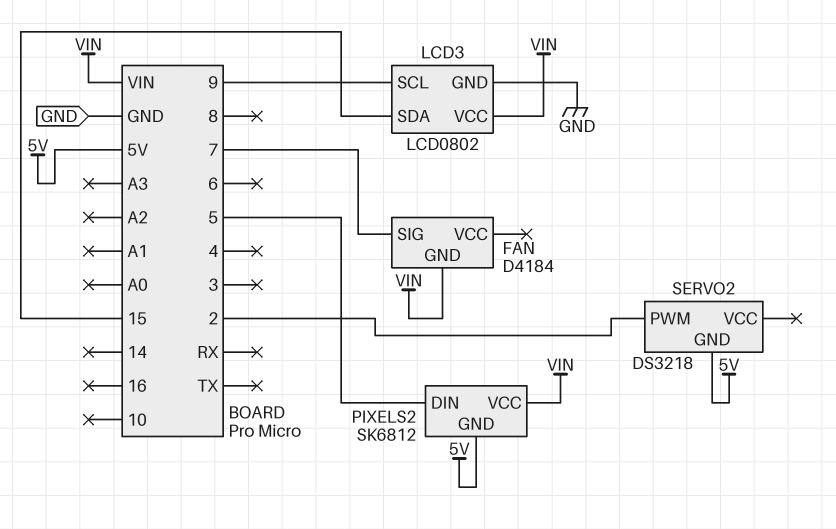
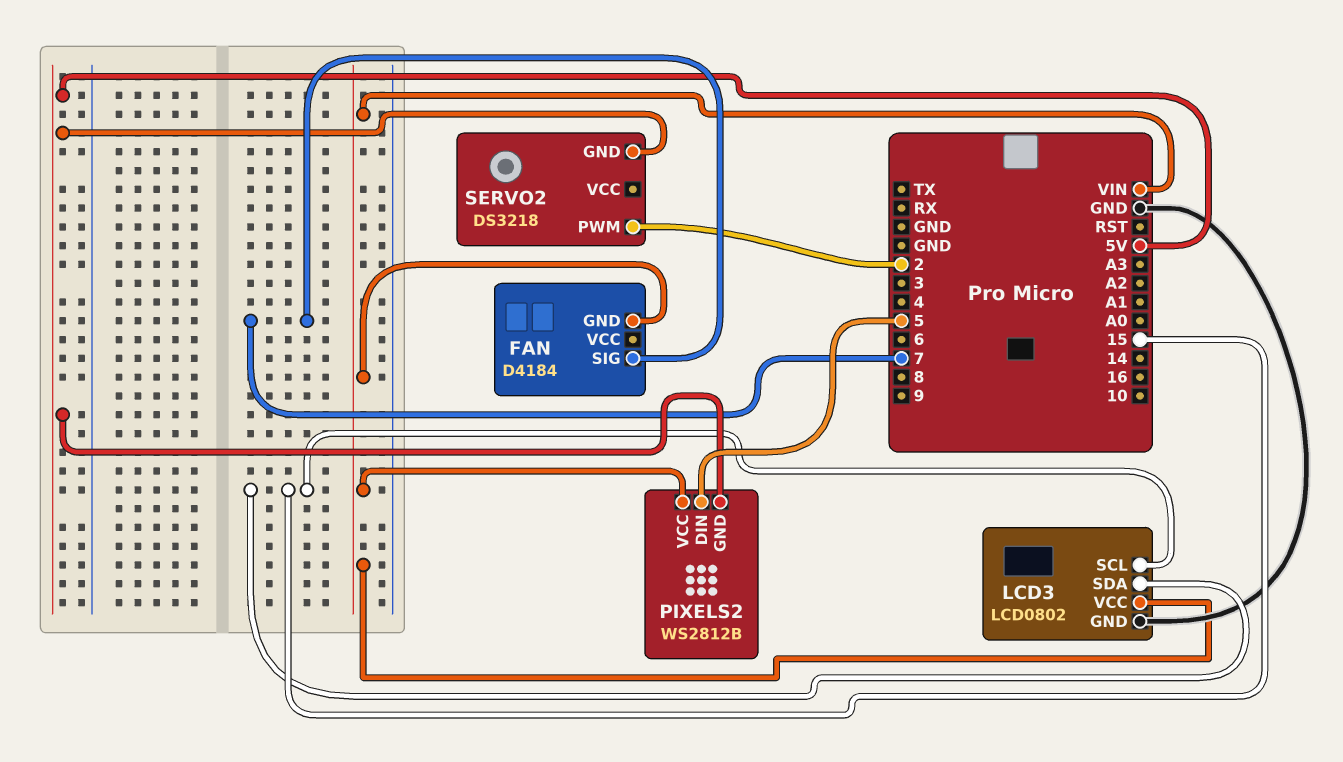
LCD3 pin SCL: 9 -> 15
PIXELS2: SK6812 -> WS2812B

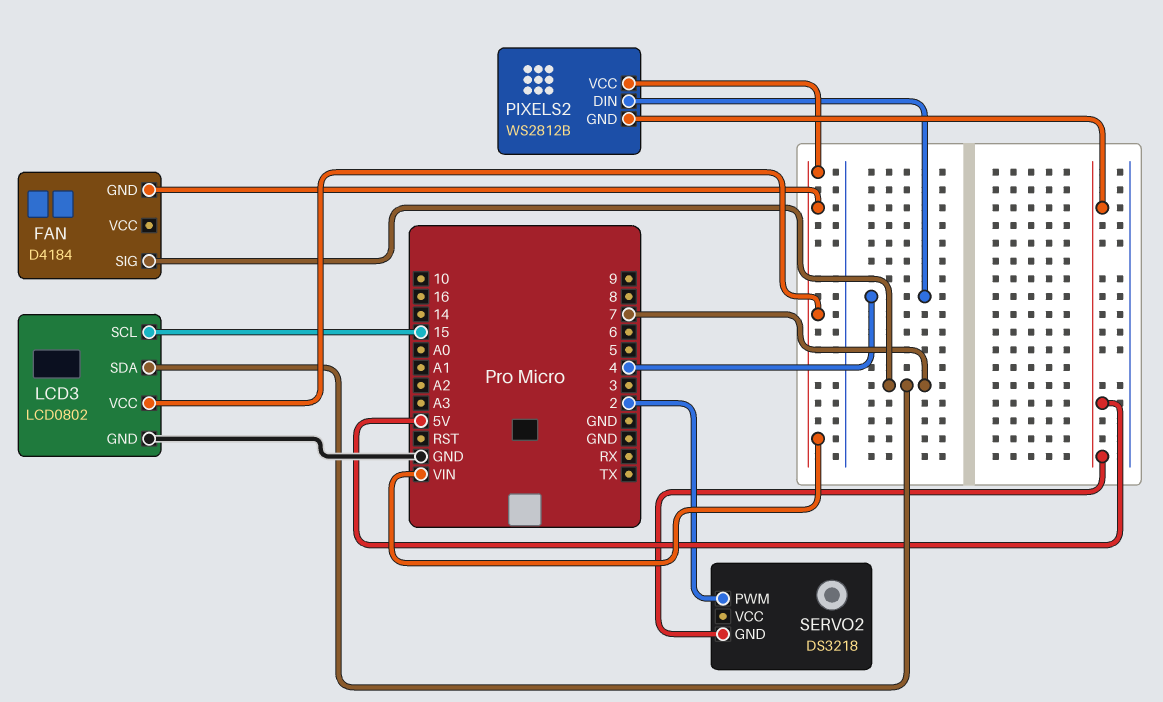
LCD3 pin SDA: 15 -> 7
PIXELS2 pin DIN: 5 -> 4

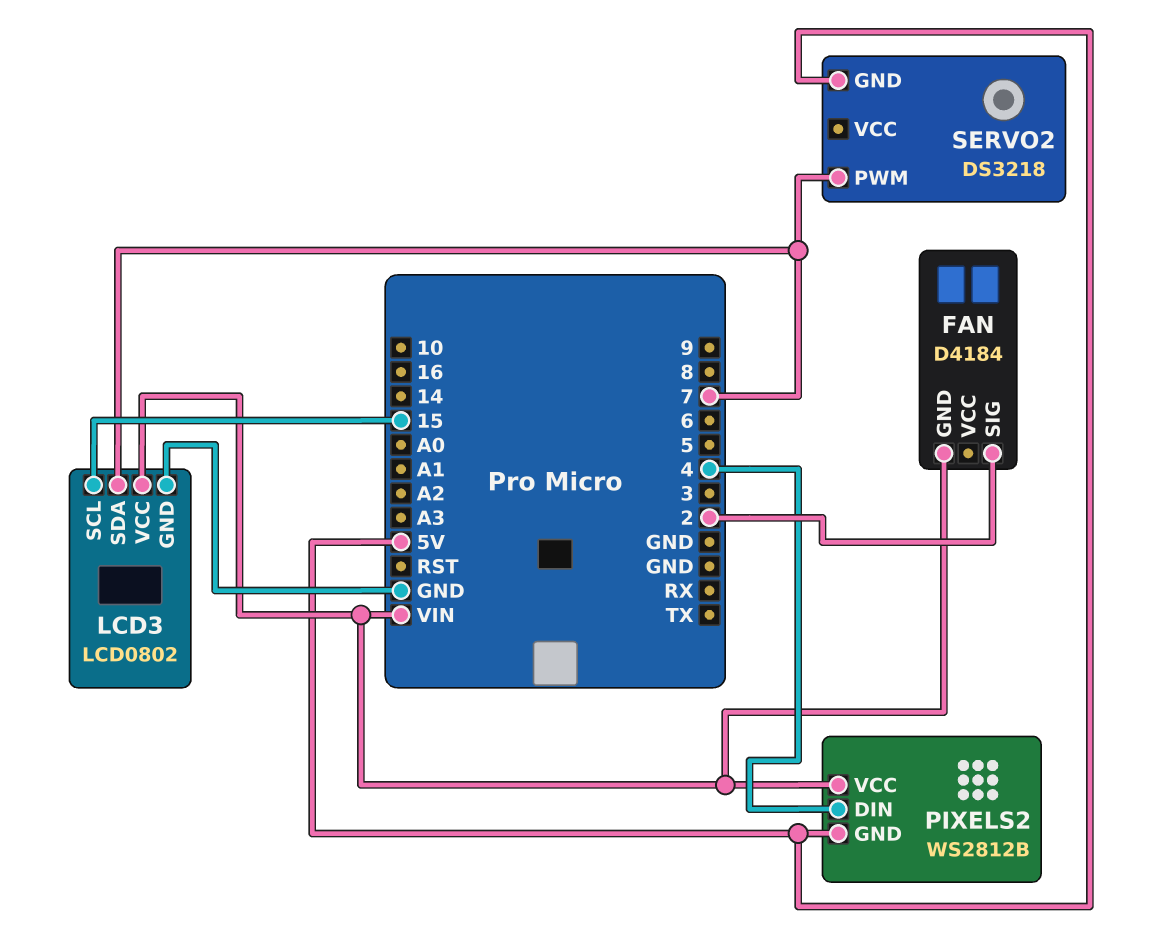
FAN pin SIG: 7 -> 2
SERVO2 pin PWM: 2 -> 7

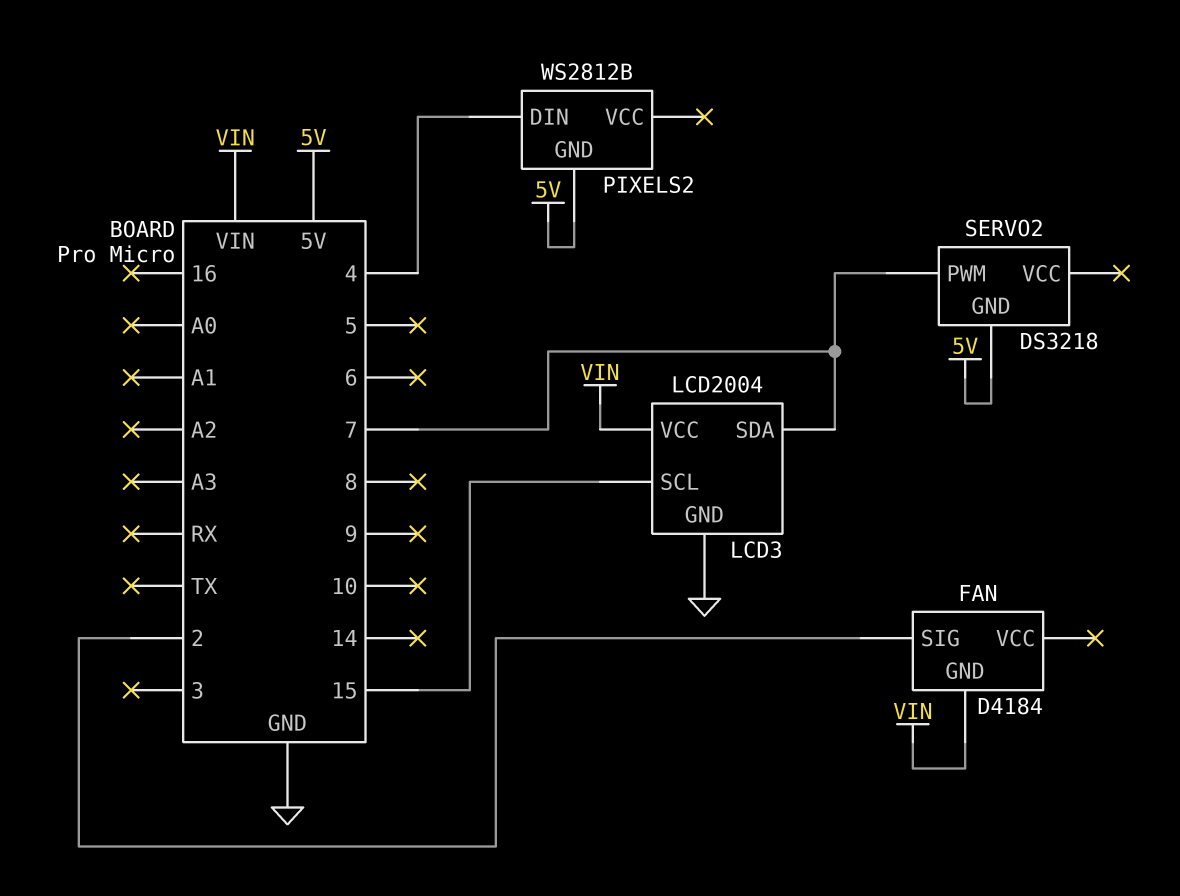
LCD3: LCD0802 -> LCD2004
PIXELS2 pin VCC: VIN -> none

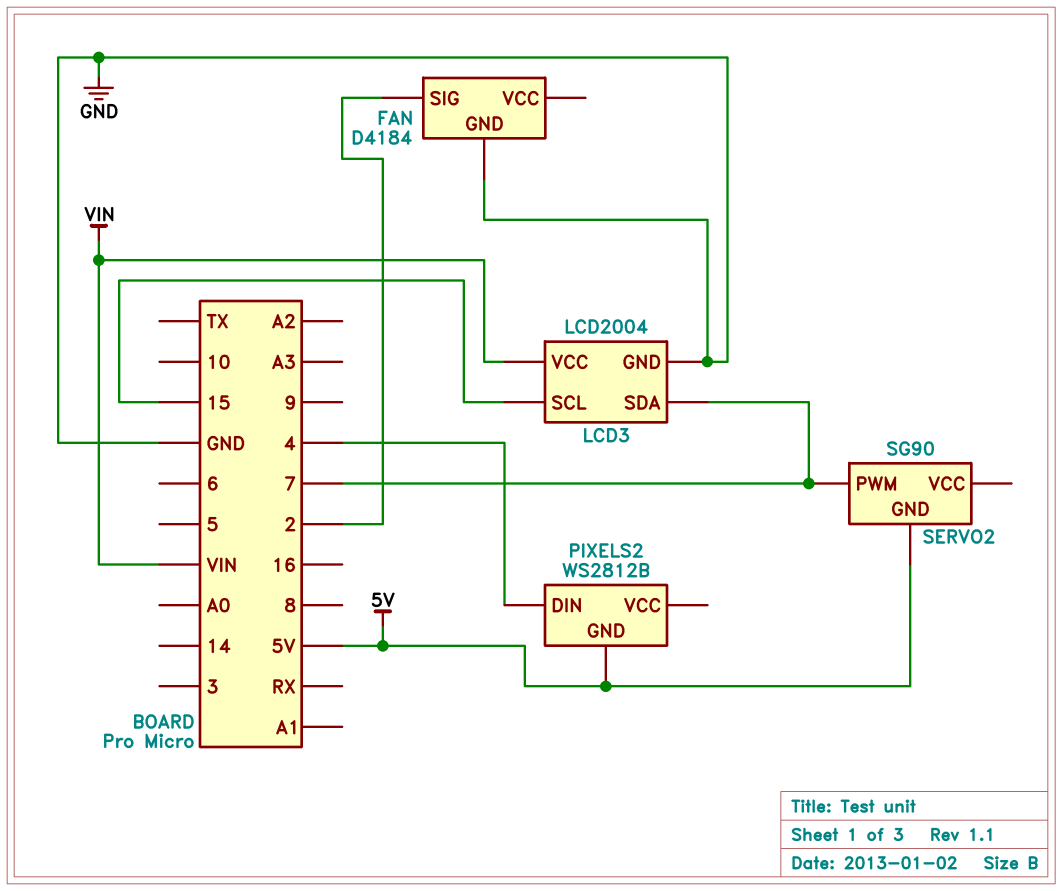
FAN pin GND: VIN -> GND
SERVO2: DS3218 -> SG90

